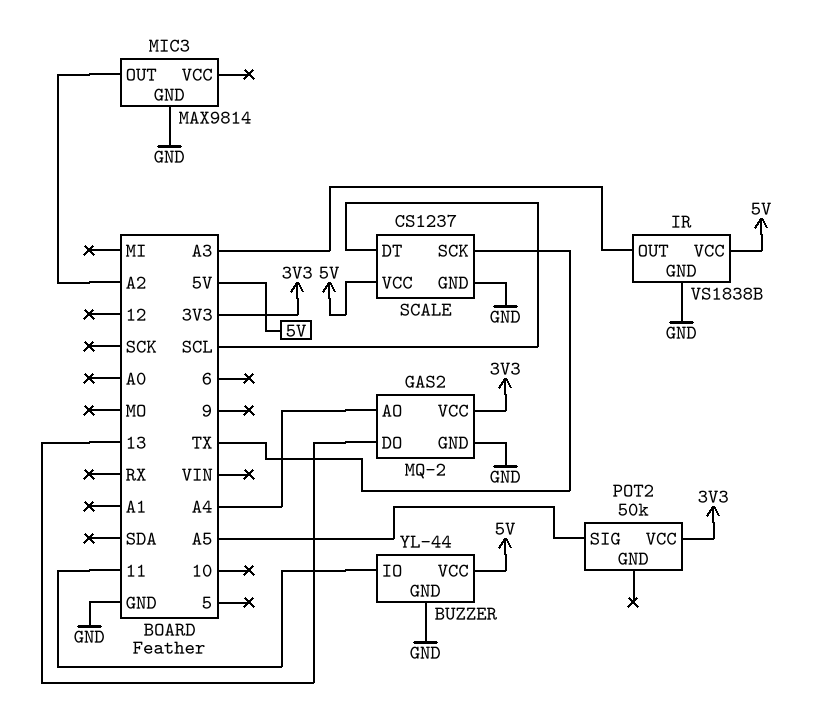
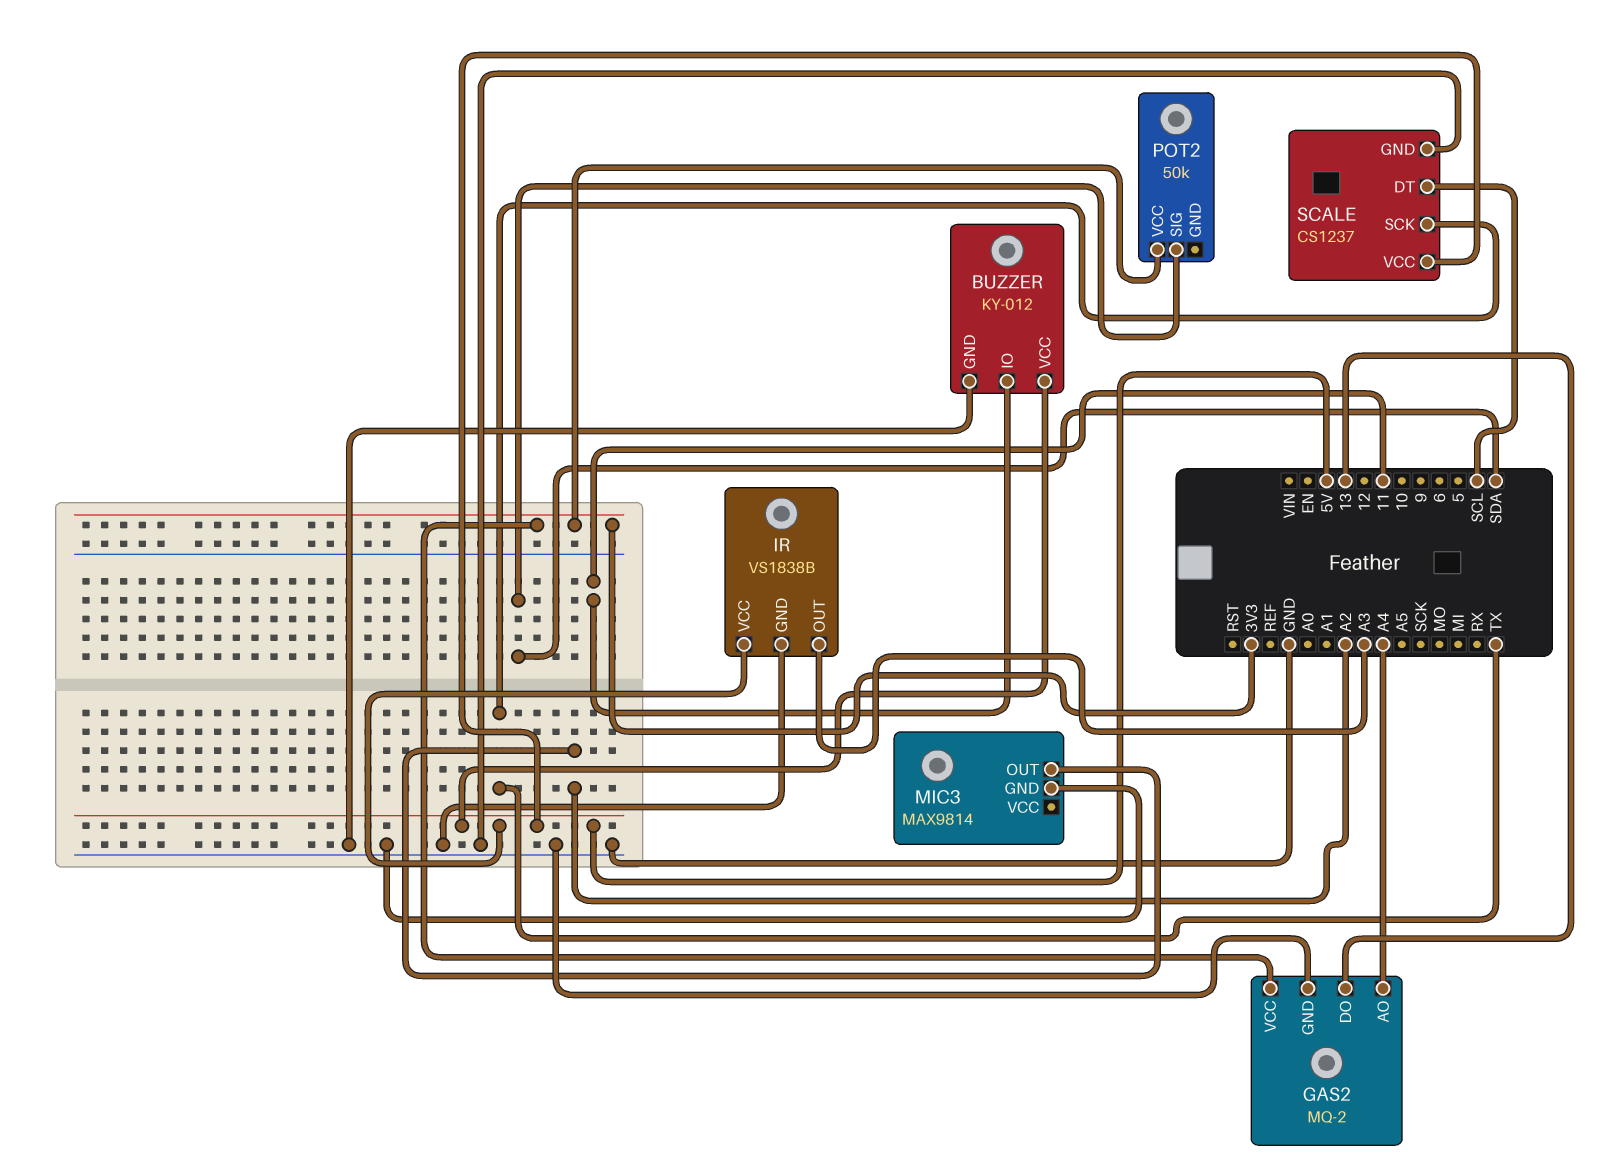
BUZZER: YL-44 -> KY-012
POT2 pin SIG: A5 -> SDA

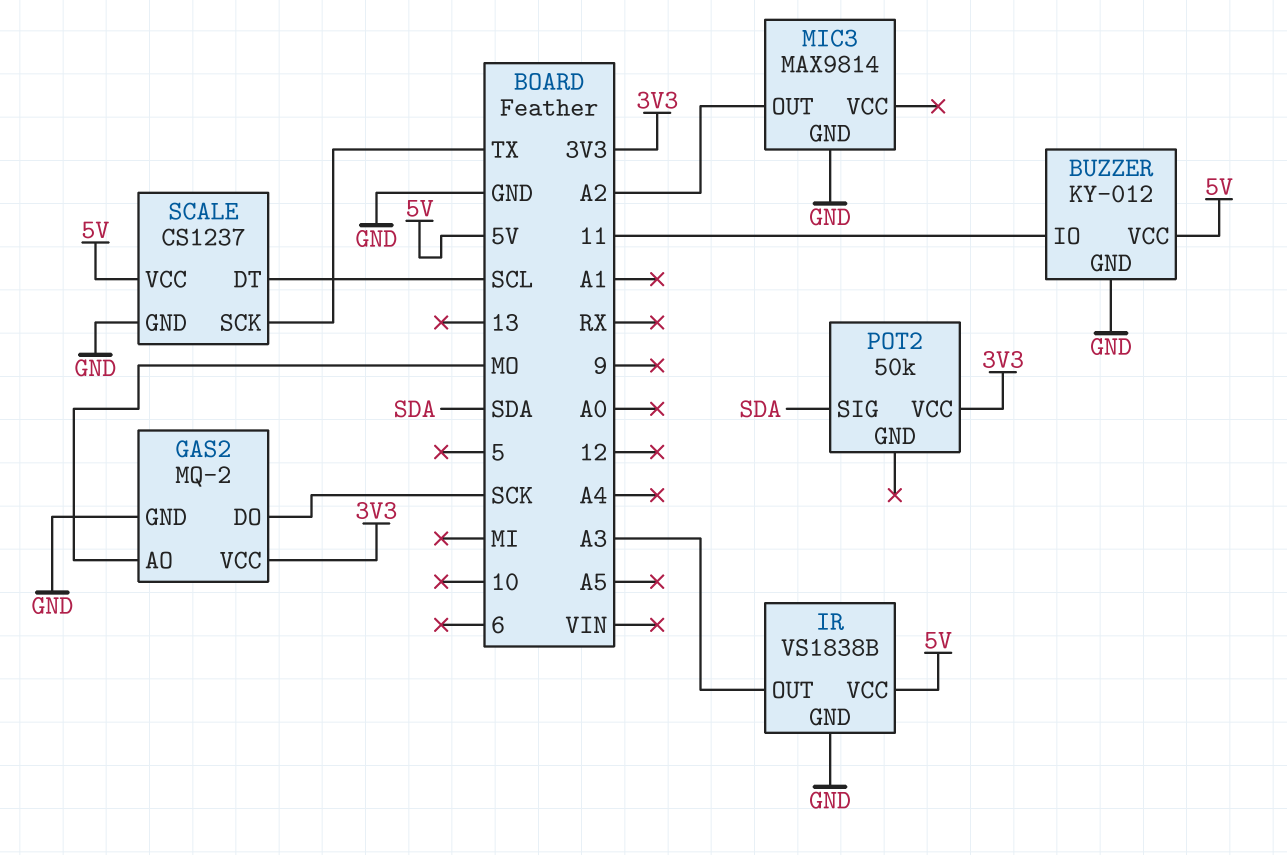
GAS2 pin AO: A4 -> MO
GAS2 pin DO: 13 -> SCK

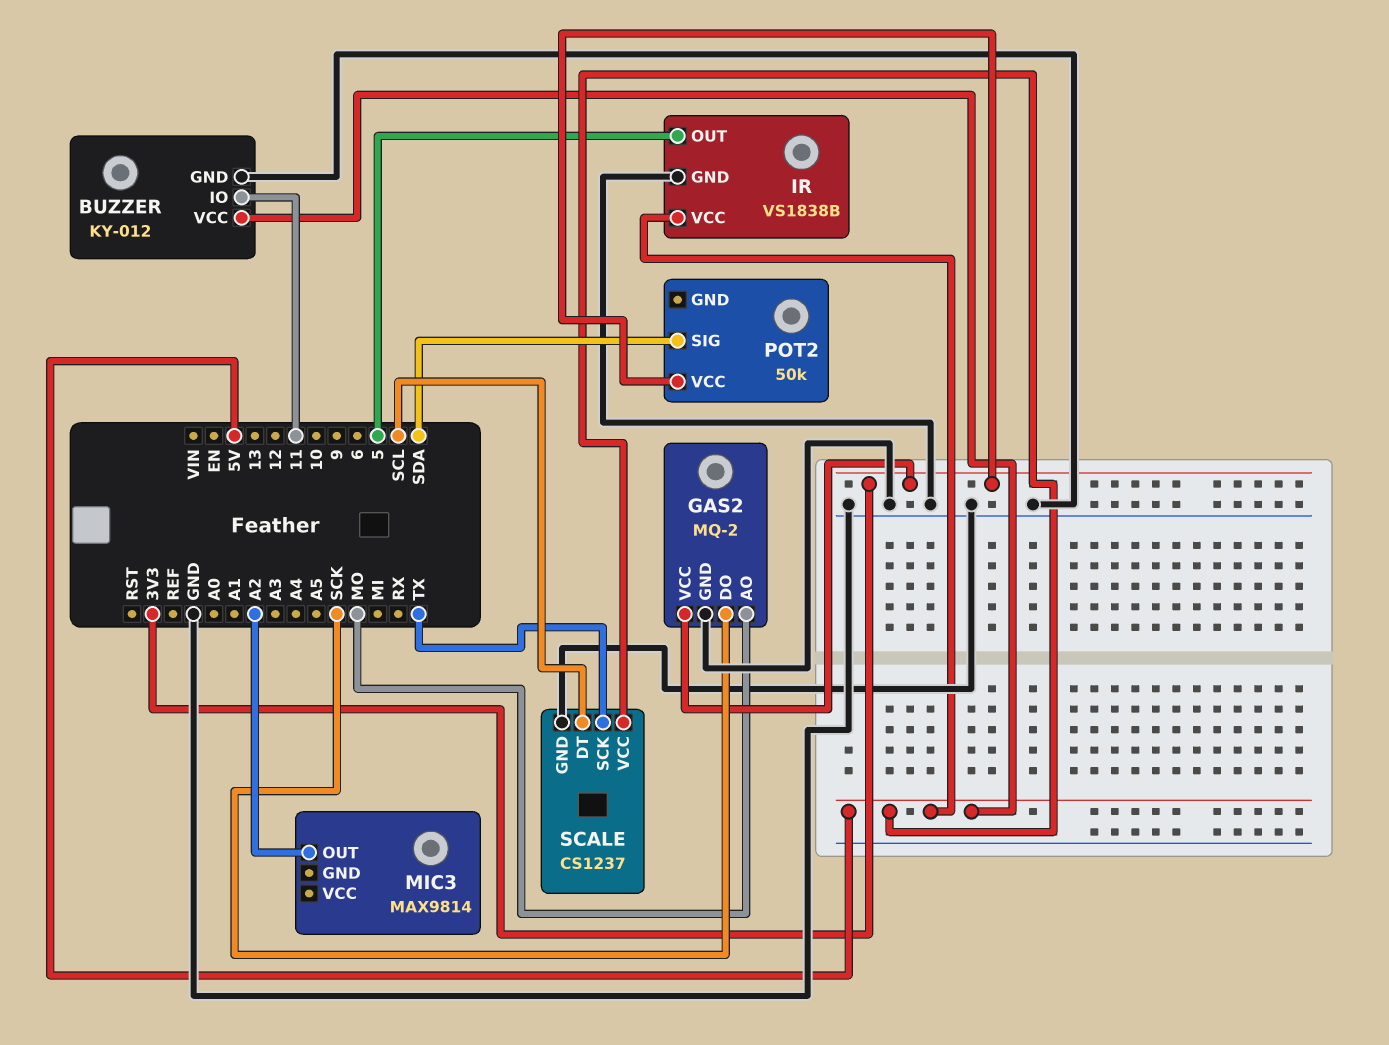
IR pin OUT: A3 -> 5
MIC3 pin GND: GND -> none

